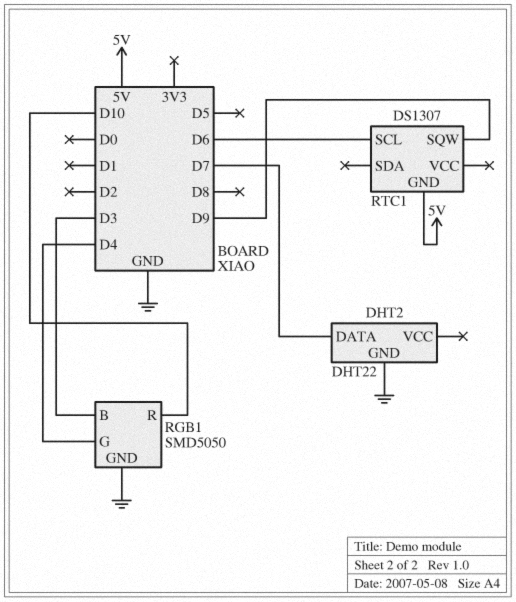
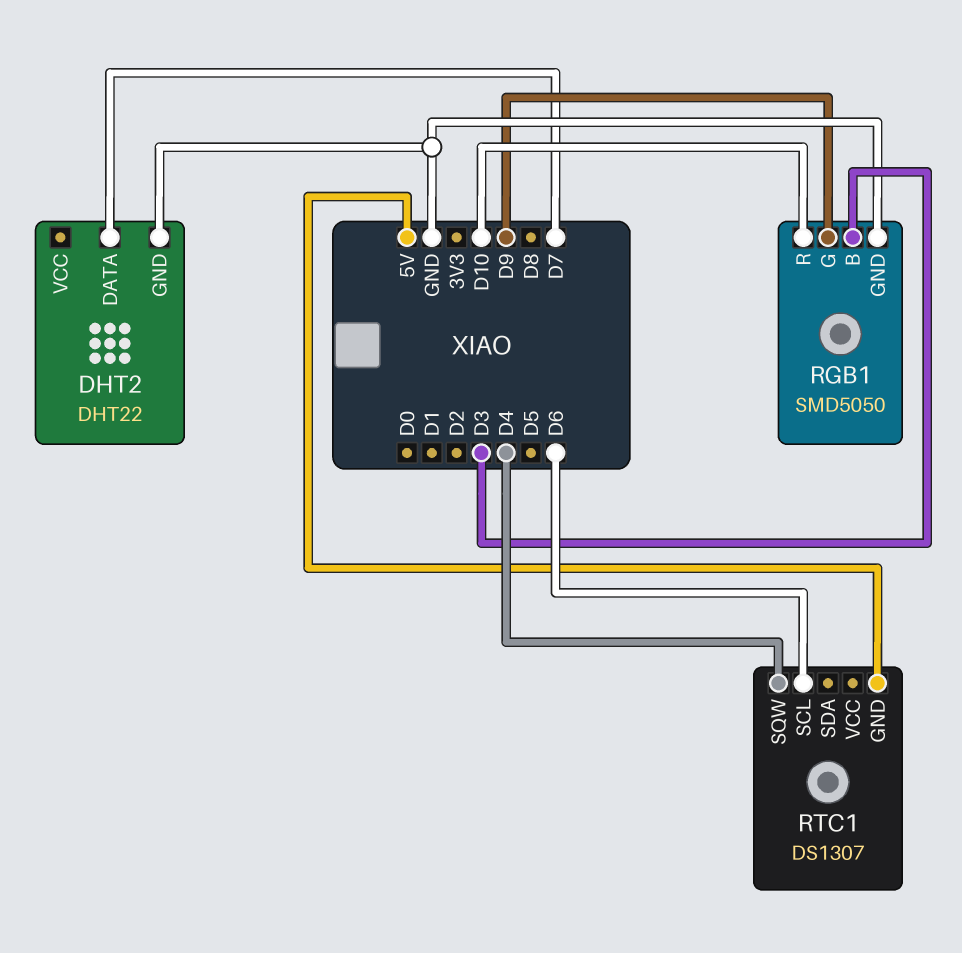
RGB1 pin G: D4 -> D9
RTC1 pin SQW: D9 -> D4

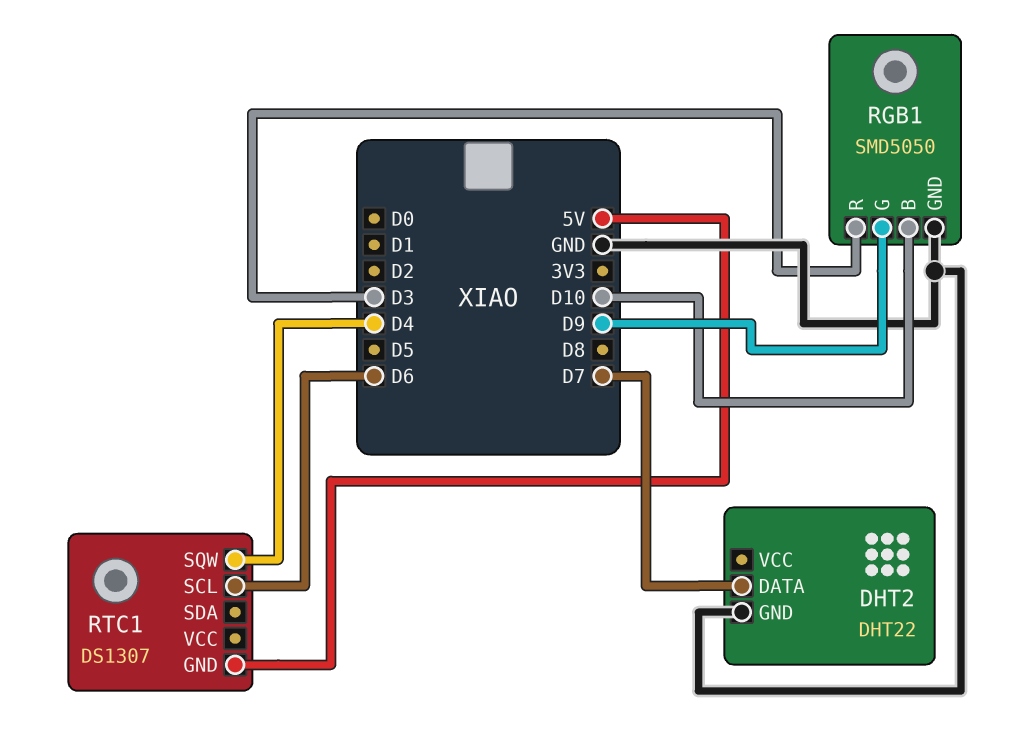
RGB1 pin B: D3 -> D10
RGB1 pin R: D10 -> D3

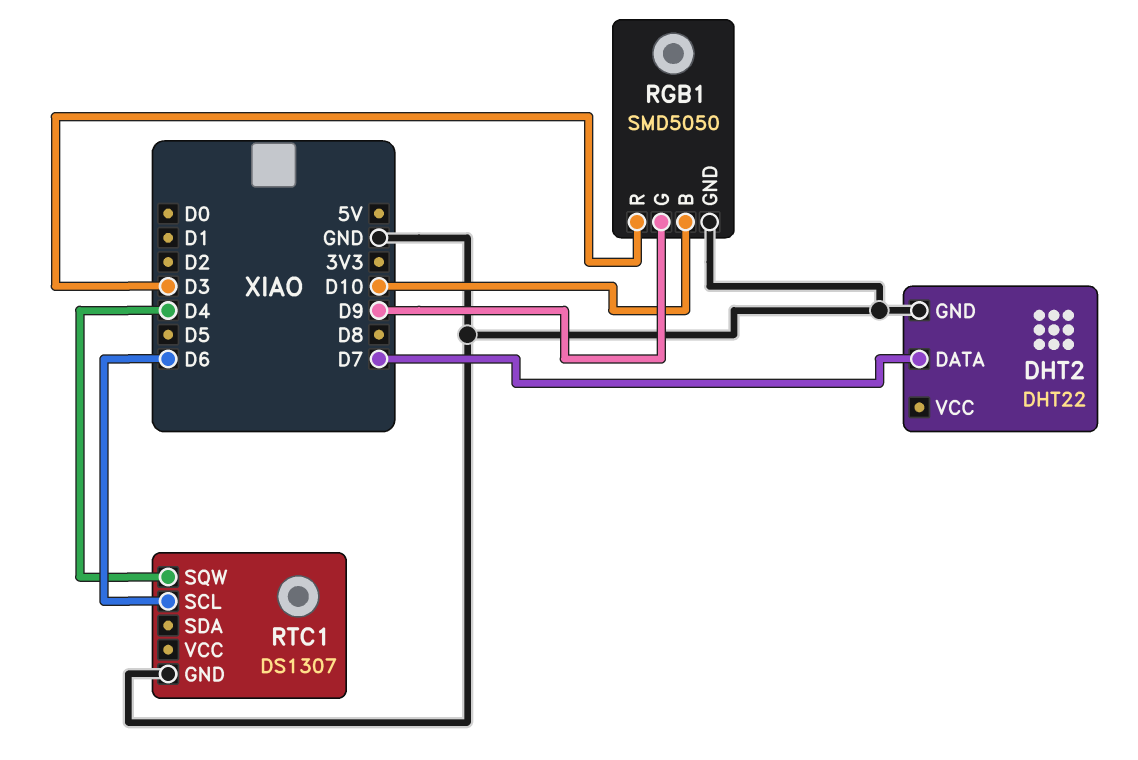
RTC1 pin GND: 5V -> GND

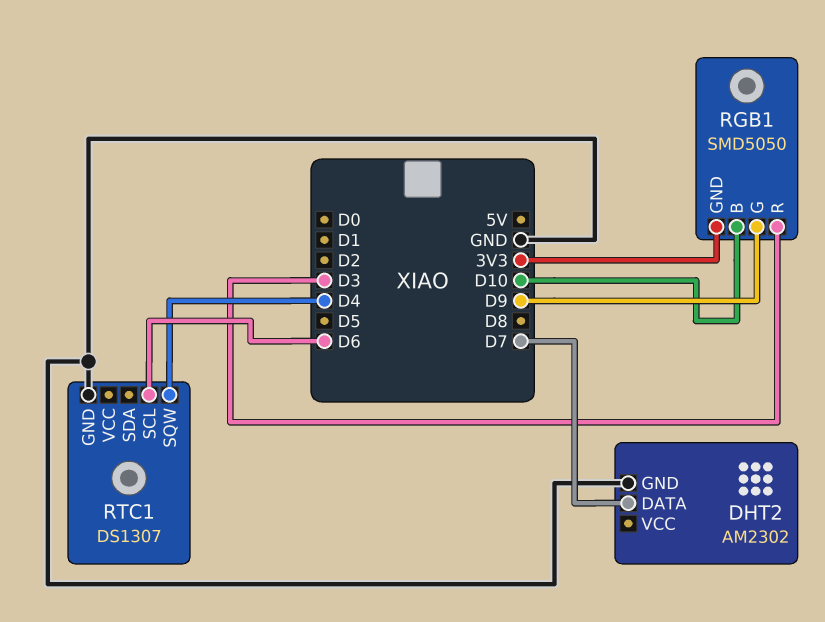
DHT2: DHT22 -> AM2302
RGB1 pin GND: GND -> 3V3

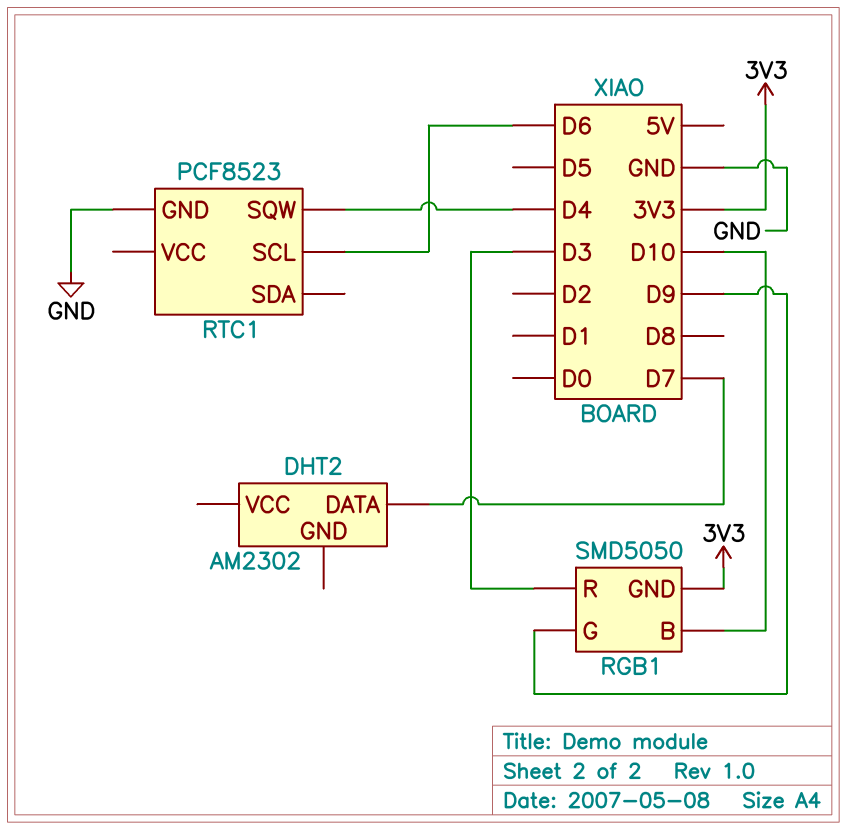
DHT2 pin GND: GND -> none
RTC1: DS1307 -> PCF8523

